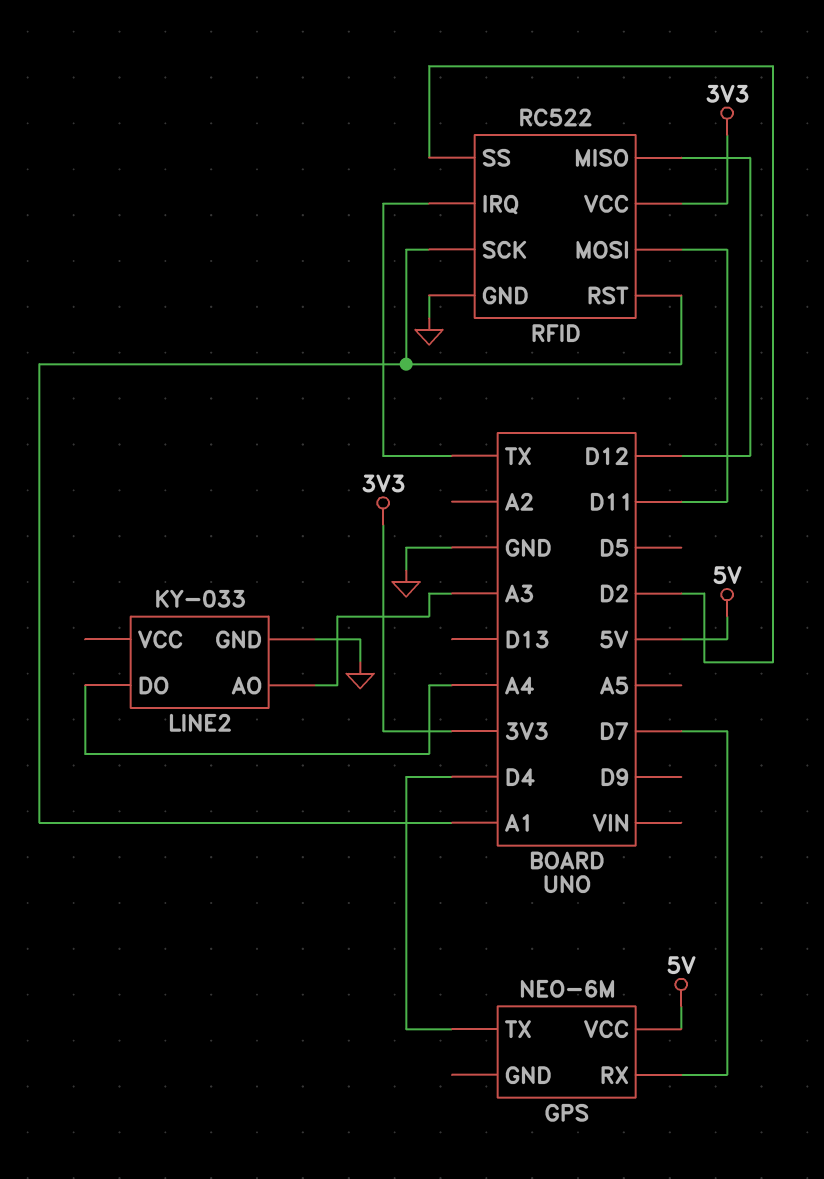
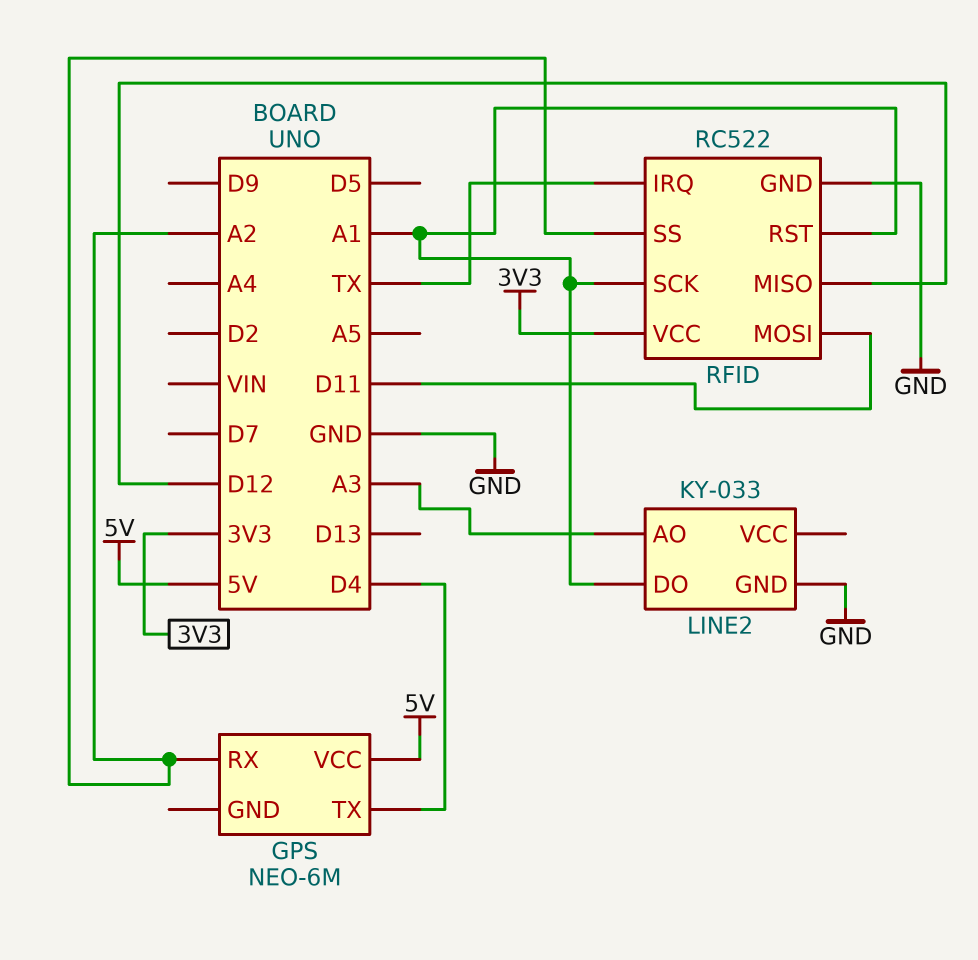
GPS pin RX: D7 -> A2
LINE2 pin DO: A4 -> A1
RFID pin SS: D2 -> A2

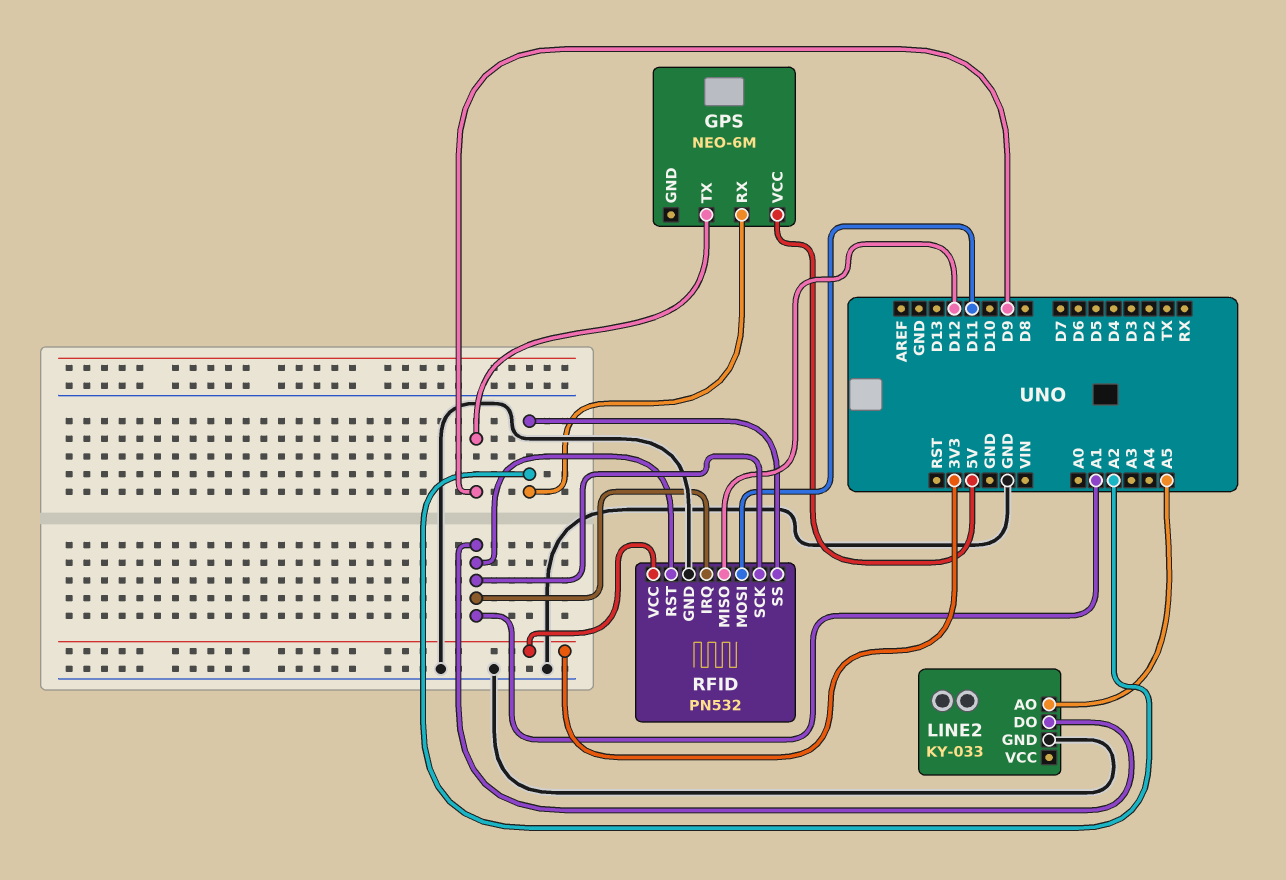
GPS pin TX: D4 -> D9
LINE2 pin AO: A3 -> A5
RFID: RC522 -> PN532
RFID pin IRQ: TX -> A1

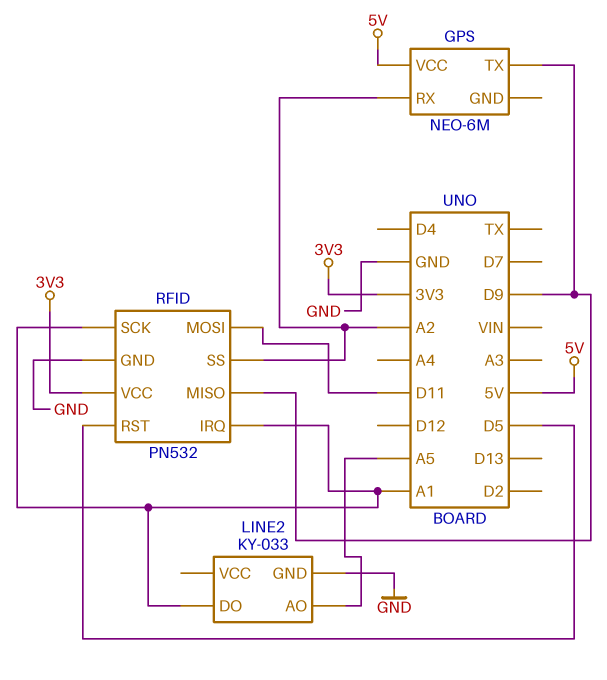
RFID pin MISO: D12 -> D9
RFID pin RST: A1 -> D5

